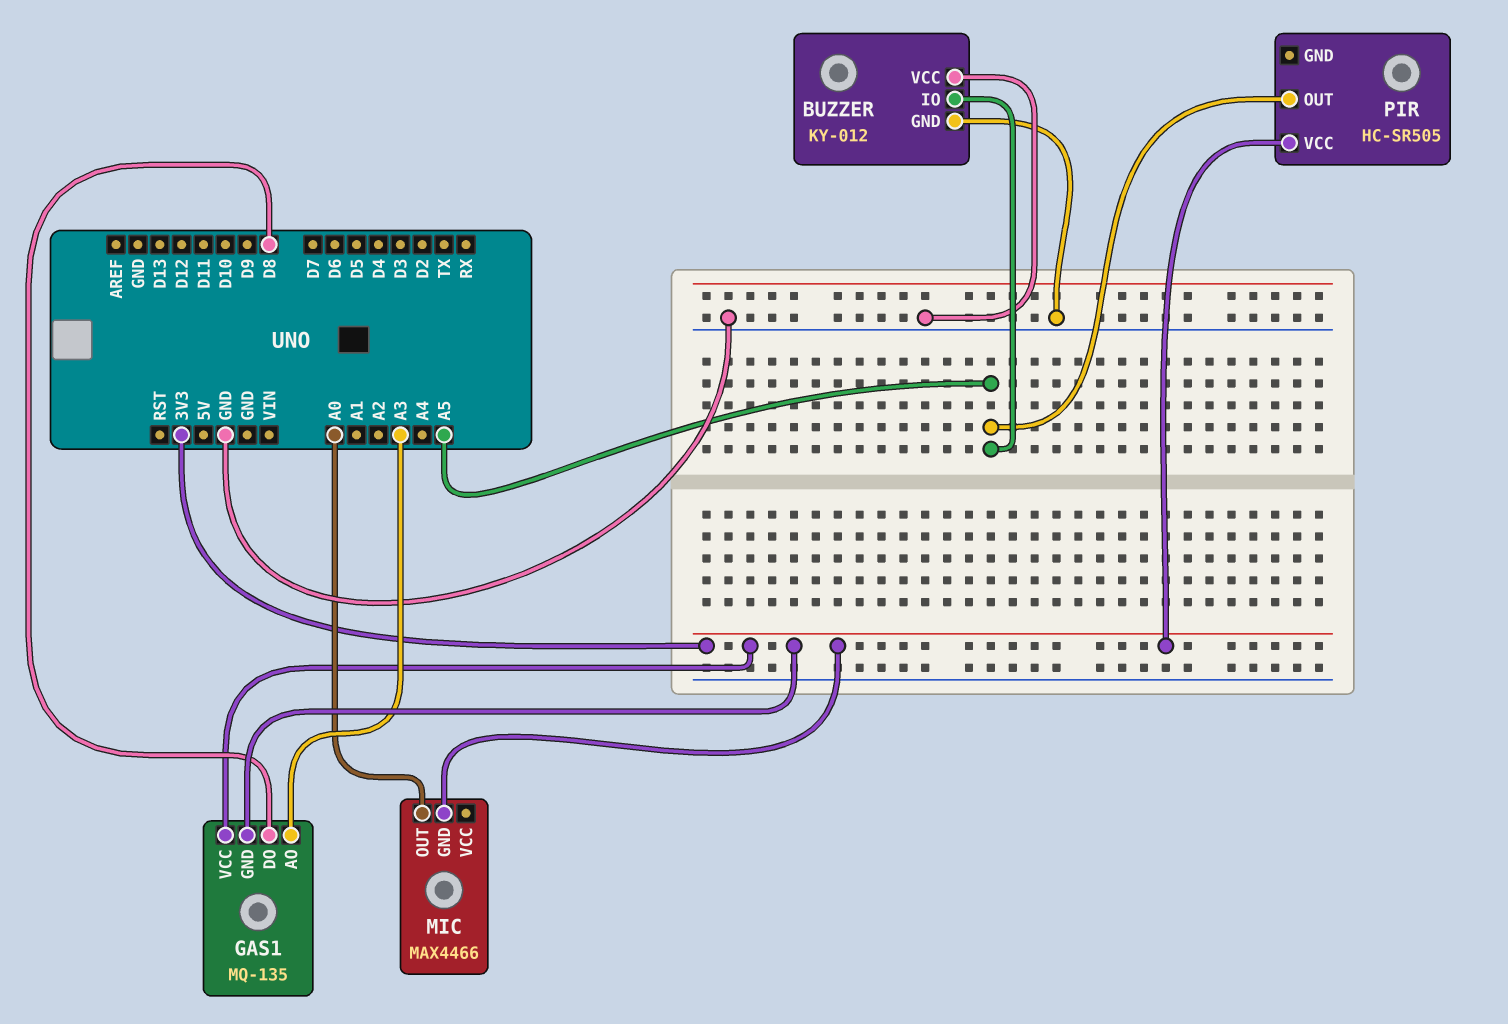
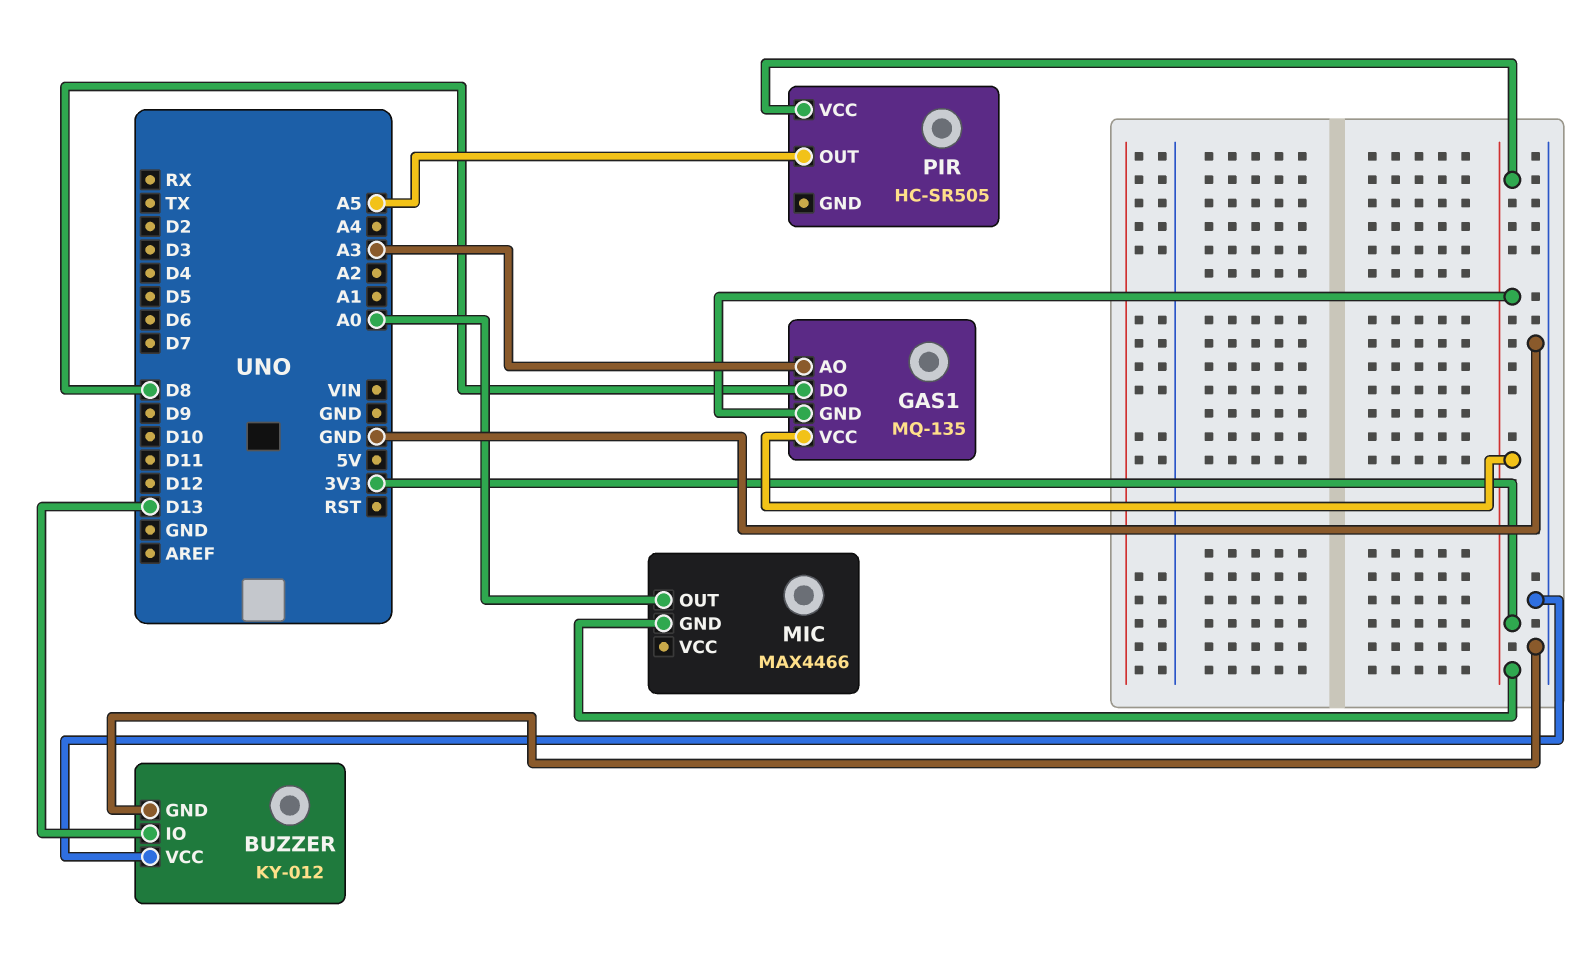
BUZZER pin IO: A5 -> D13

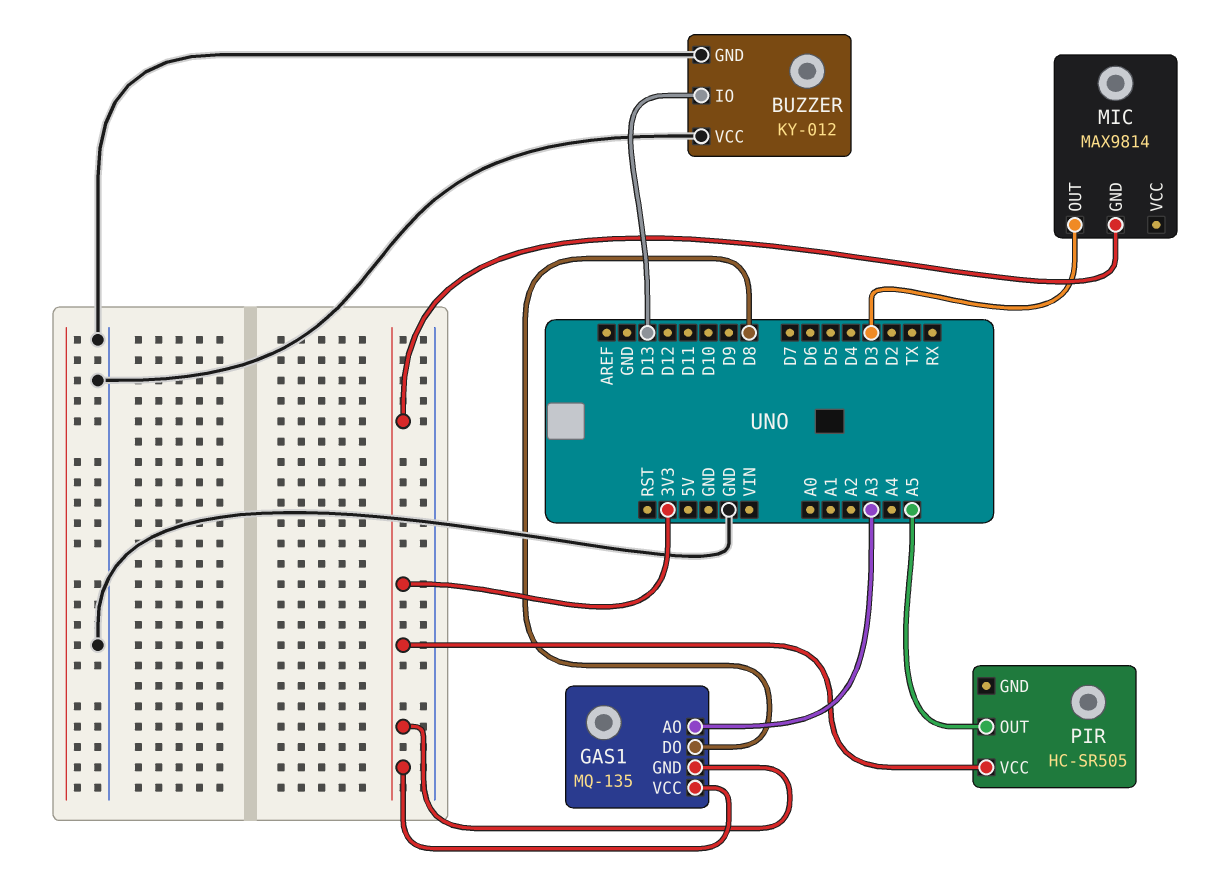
MIC: MAX4466 -> MAX9814
MIC pin OUT: A0 -> D3

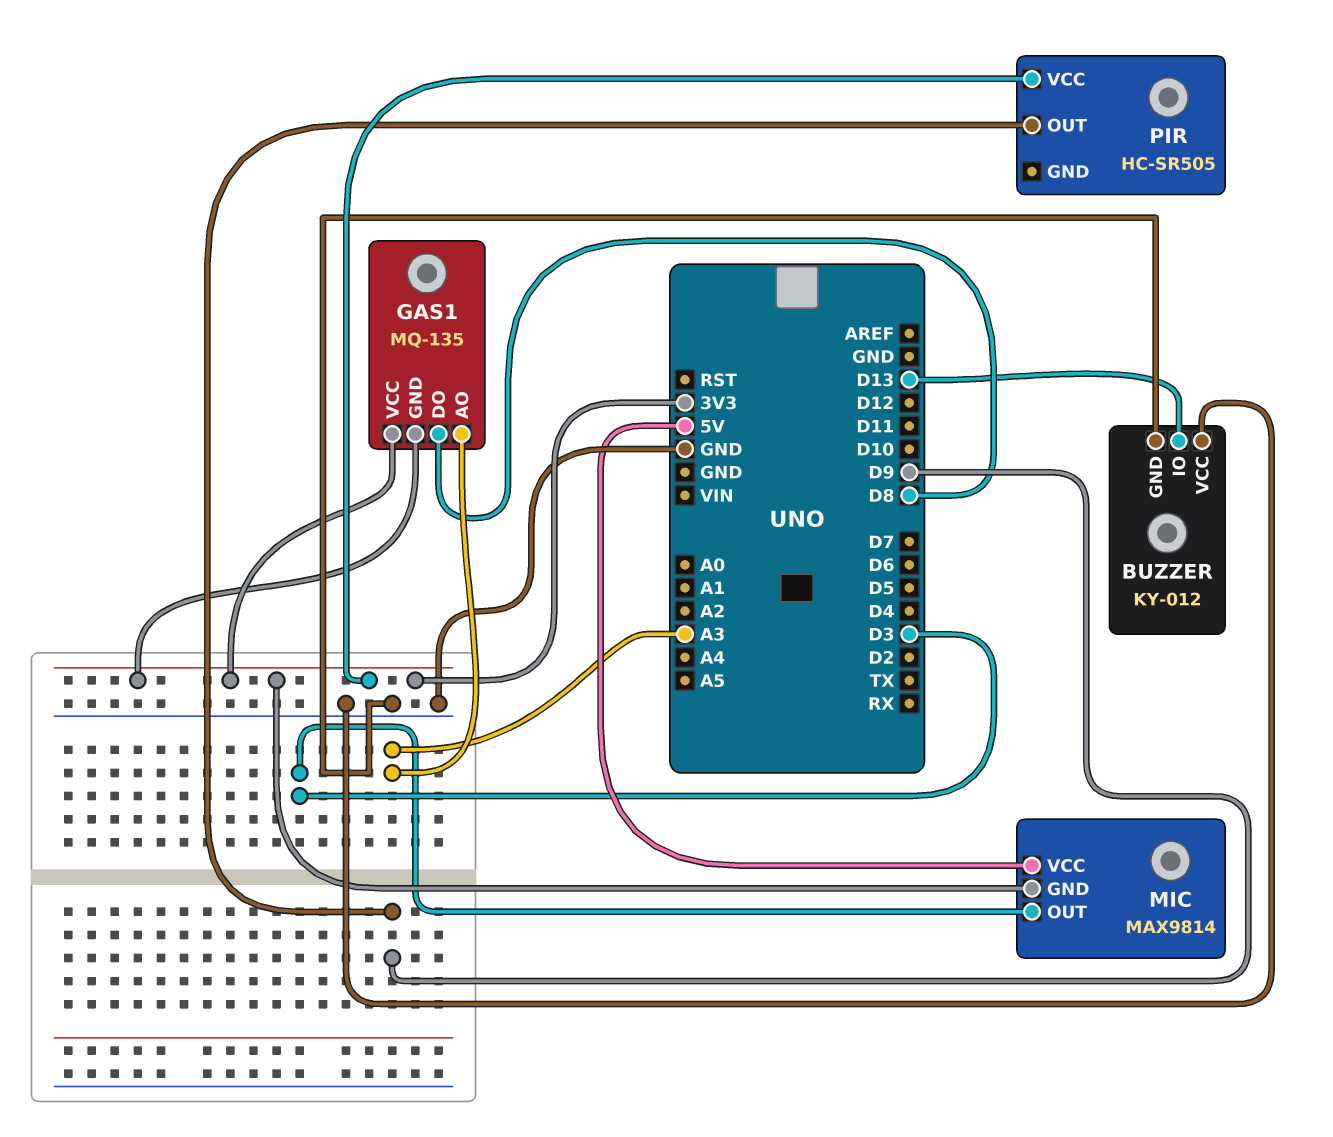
MIC pin VCC: none -> 5V
PIR pin OUT: A5 -> D9

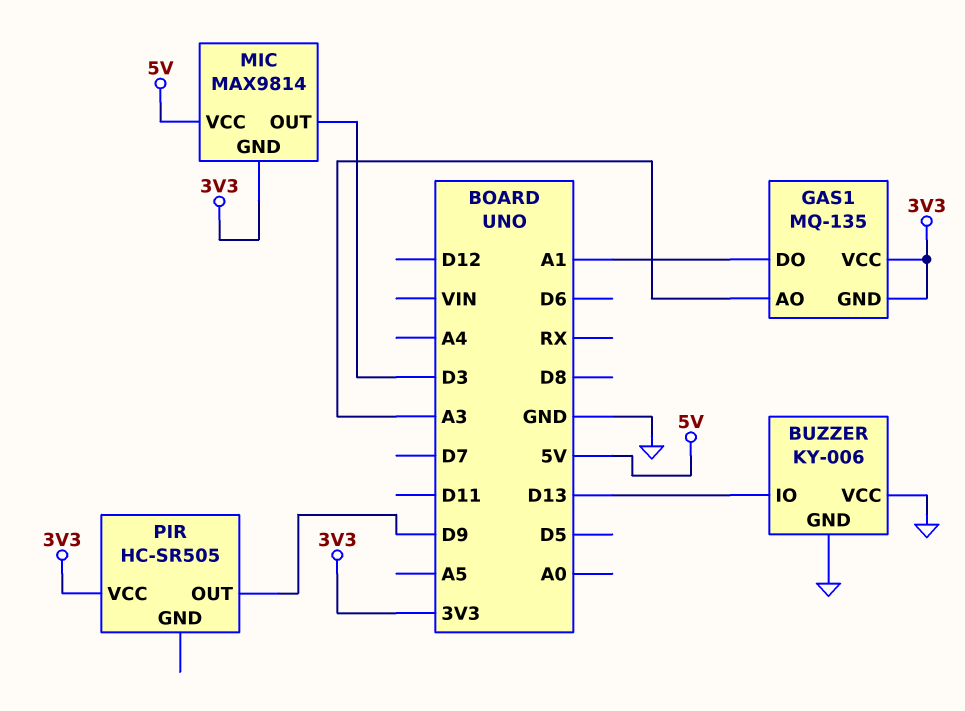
BUZZER: KY-012 -> KY-006
GAS1 pin DO: D8 -> A1

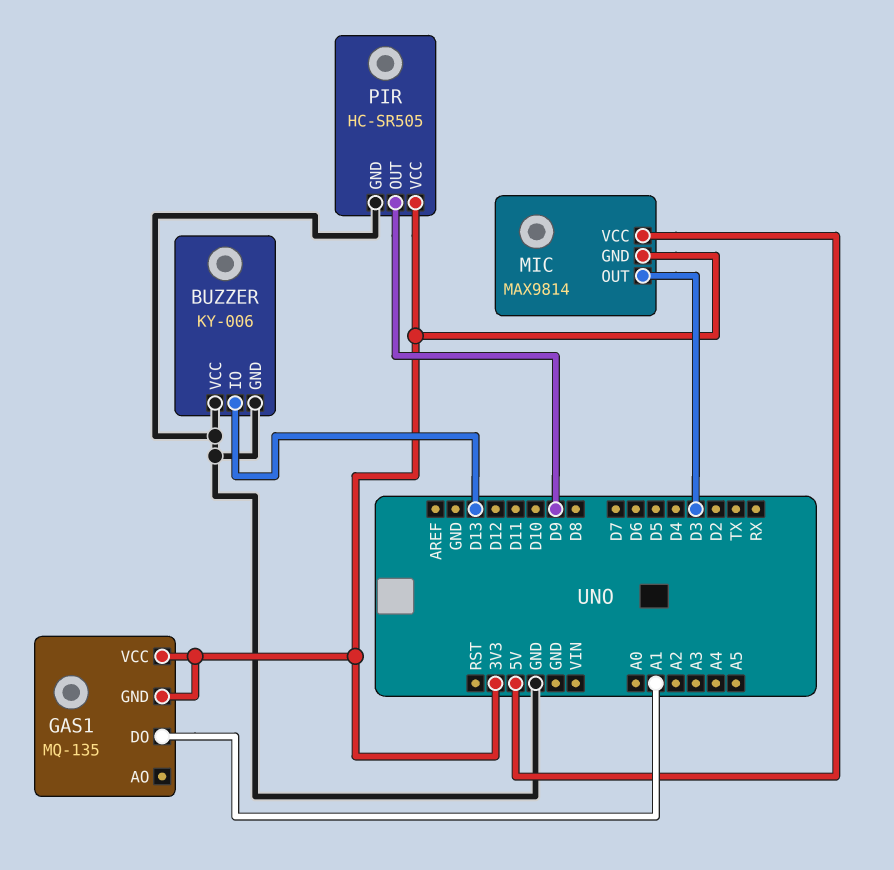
GAS1 pin AO: A3 -> none
PIR pin GND: none -> GND

